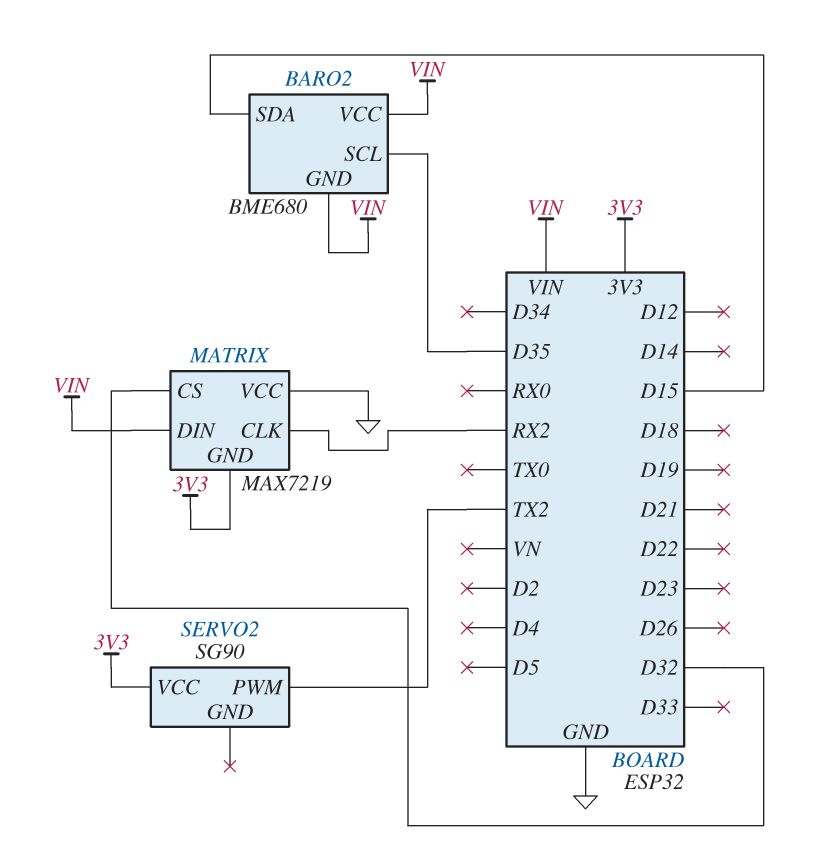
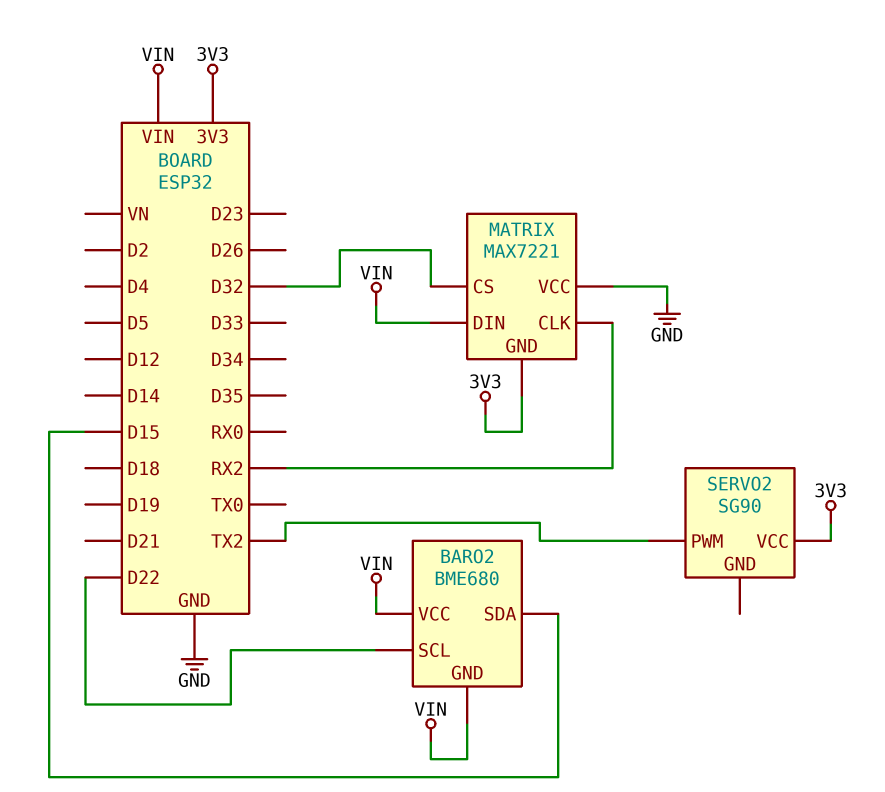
BARO2 pin SCL: D35 -> D22
MATRIX: MAX7219 -> MAX7221

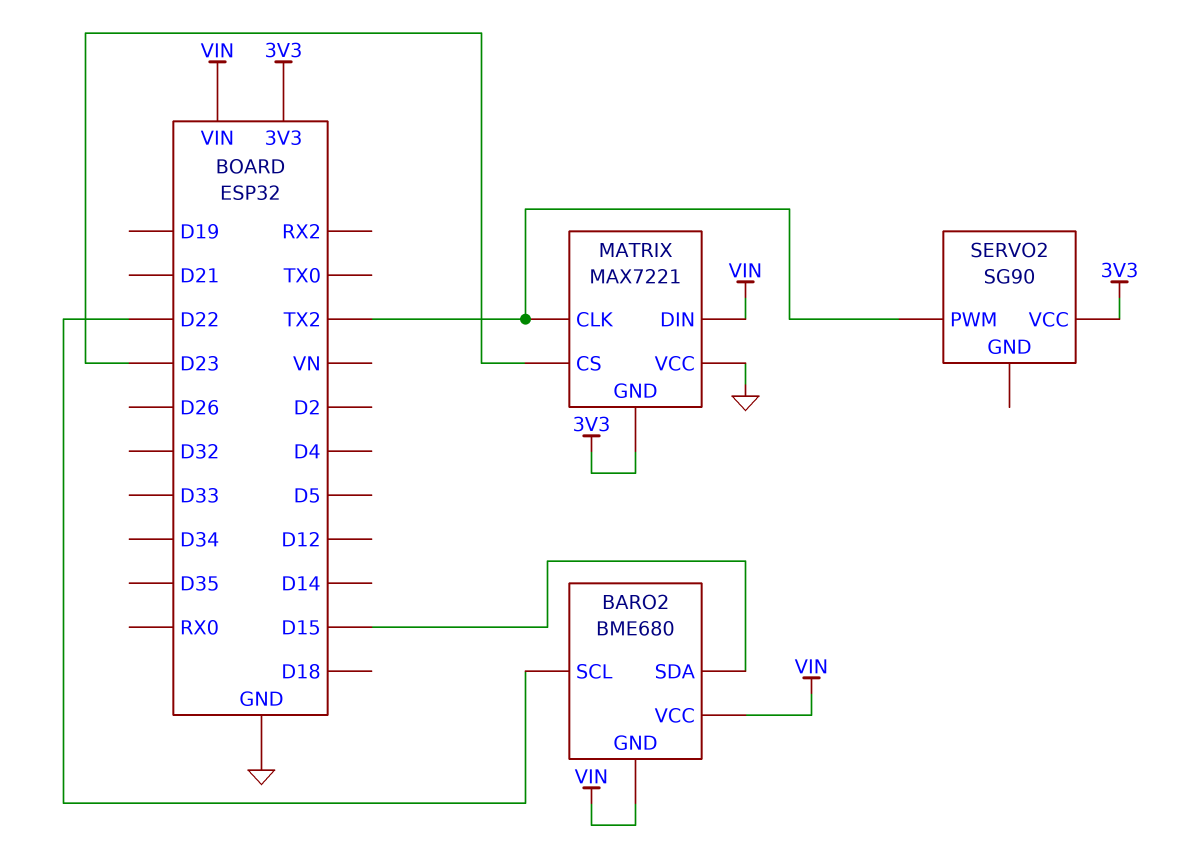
MATRIX pin CLK: RX2 -> TX2
MATRIX pin CS: D32 -> D23

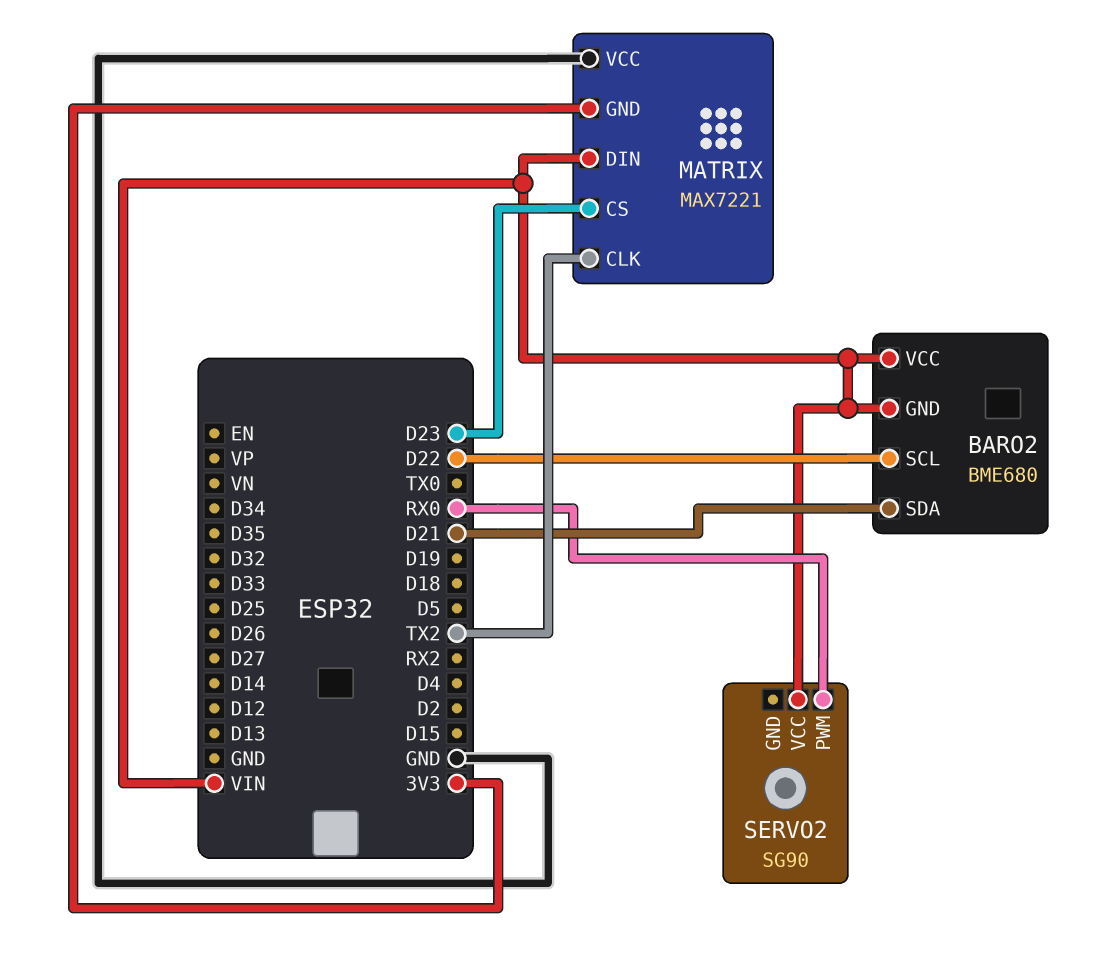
BARO2 pin SDA: D15 -> D21
SERVO2 pin PWM: TX2 -> RX0
SERVO2 pin VCC: 3V3 -> VIN

